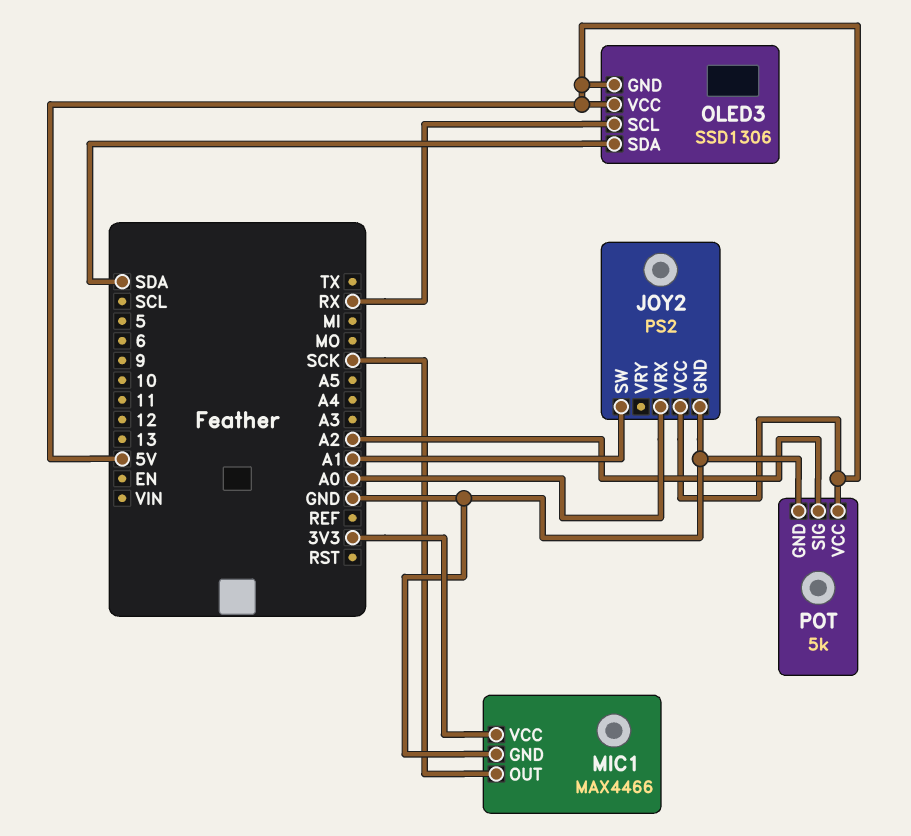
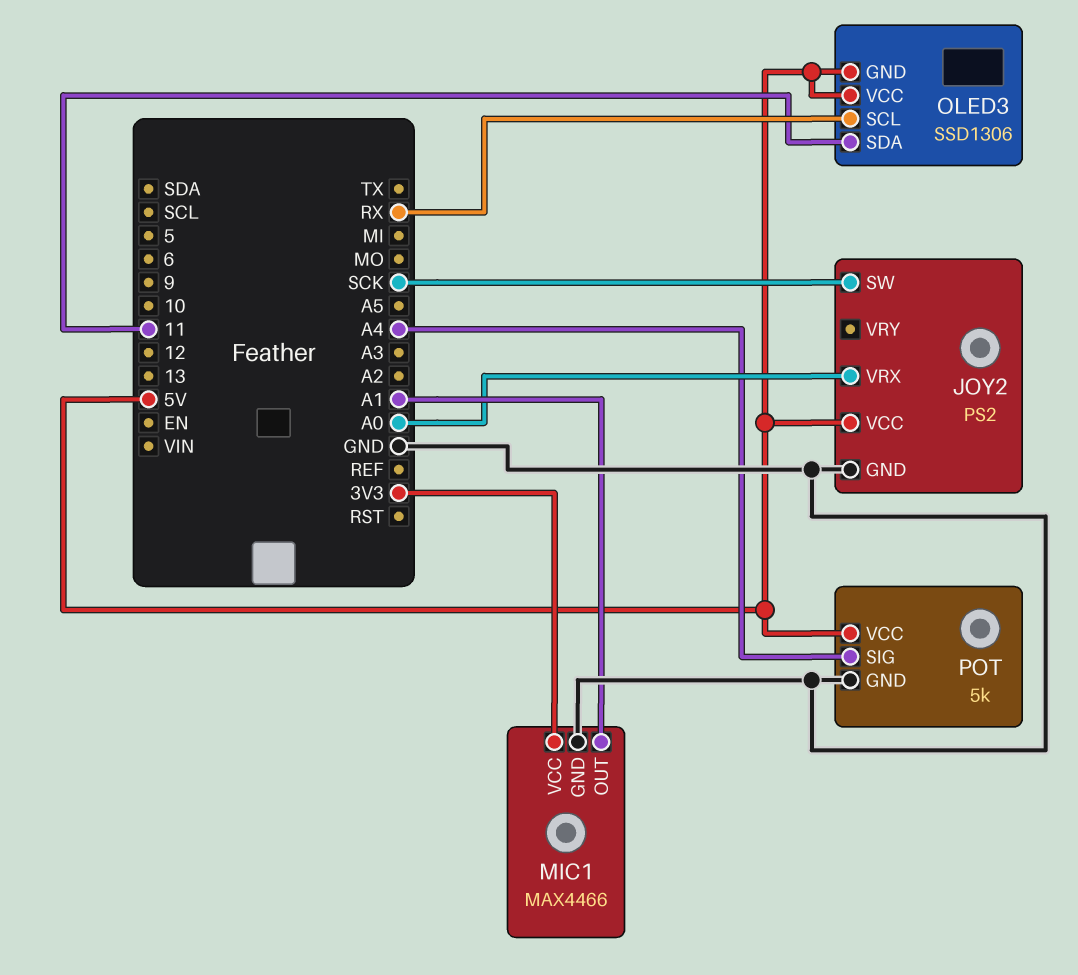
JOY2 pin SW: A1 -> SCK
MIC1 pin OUT: SCK -> A1
OLED3 pin SDA: SDA -> 11
POT pin SIG: A2 -> A4

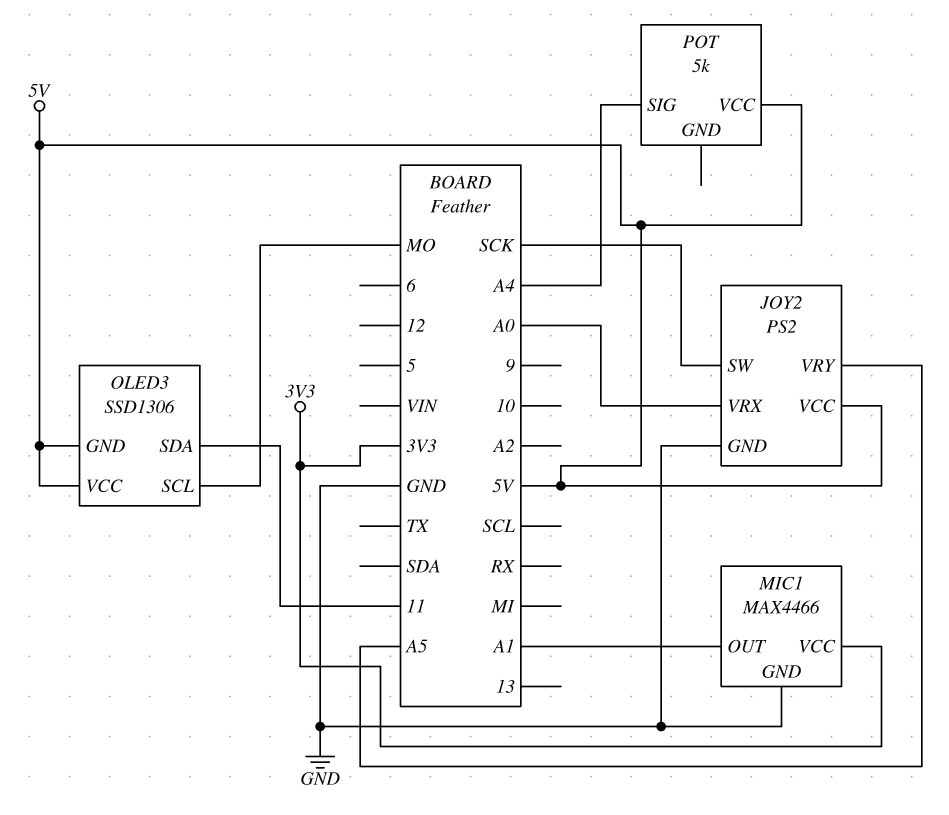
JOY2 pin VRY: none -> A5
OLED3 pin SCL: RX -> MO
POT pin GND: GND -> none

